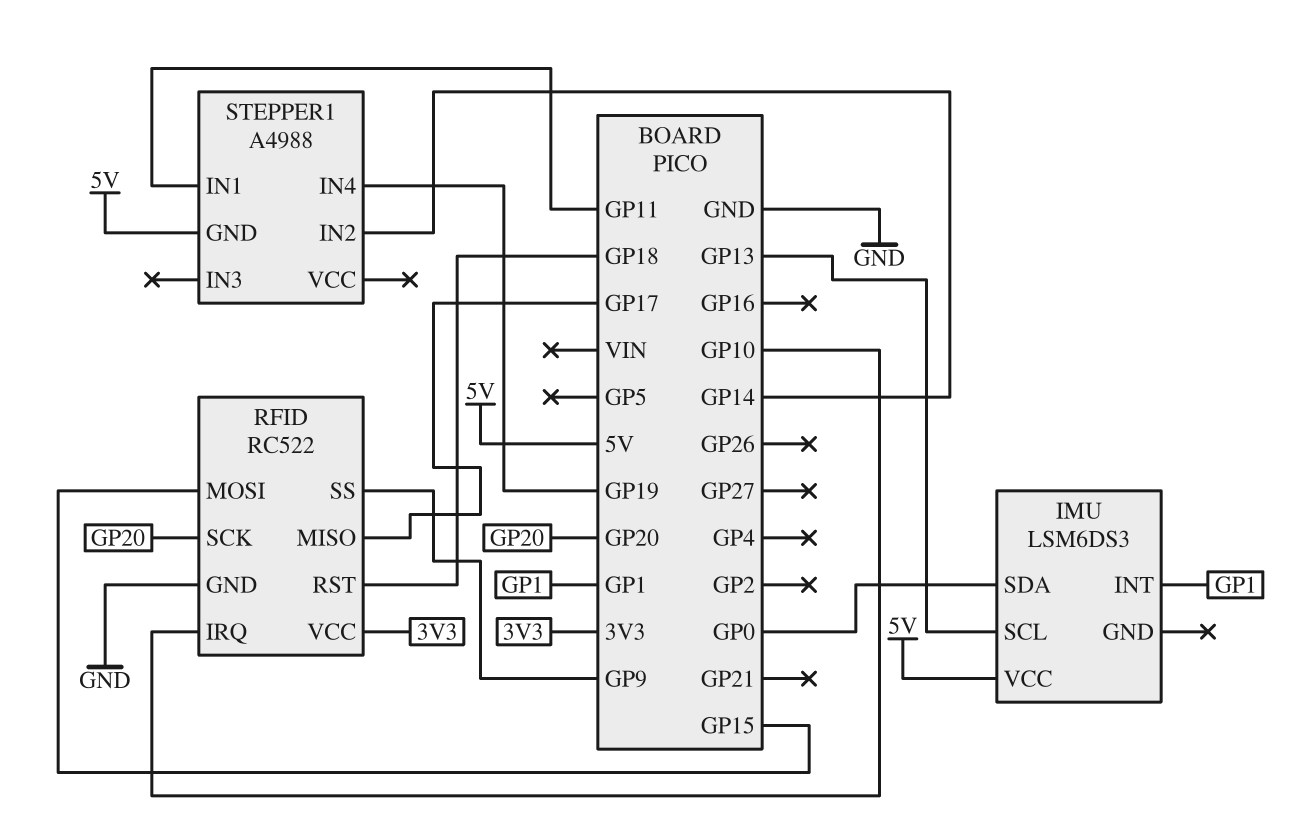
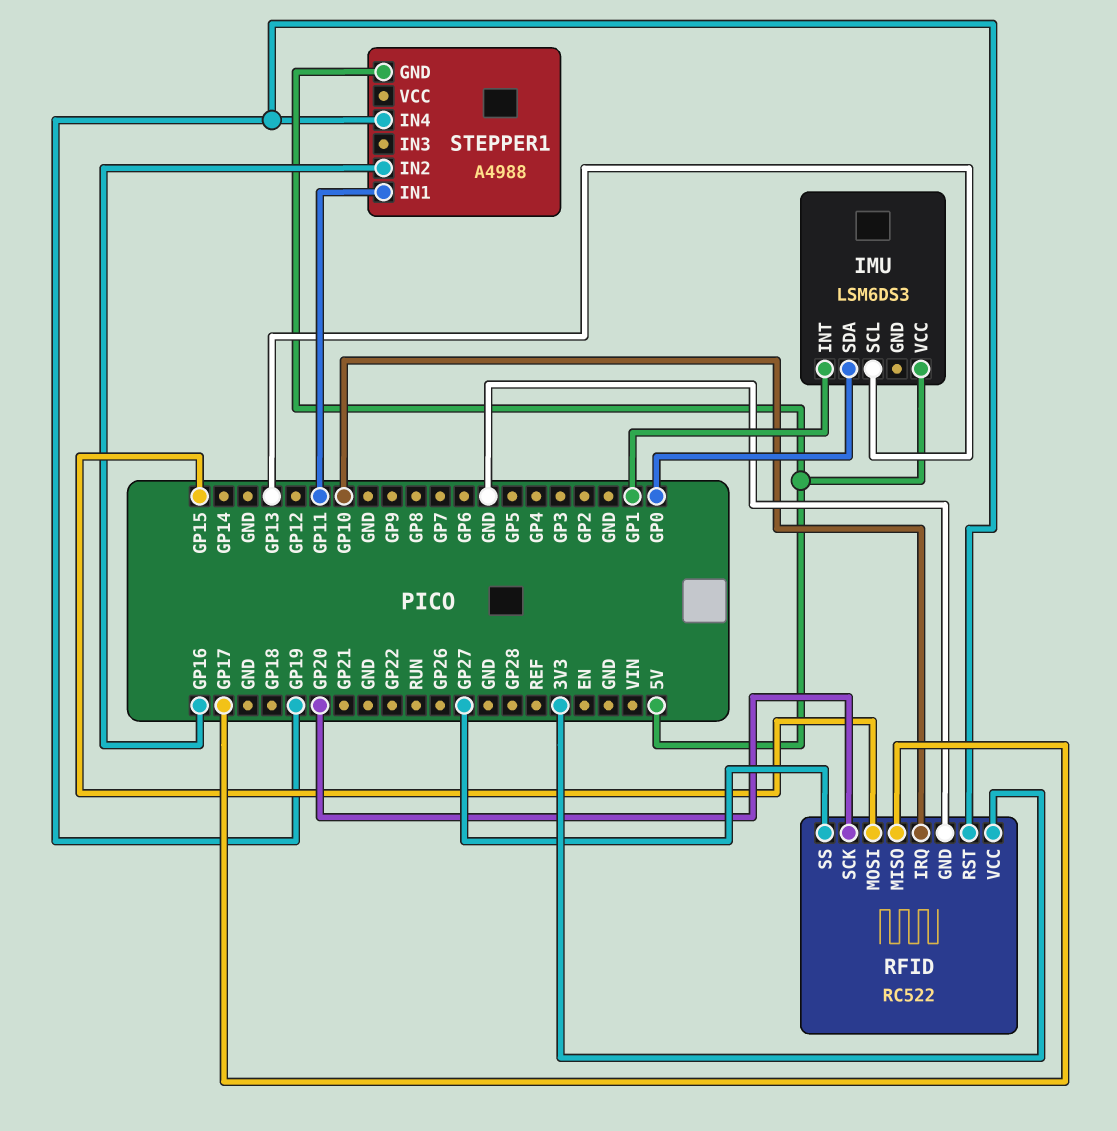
RFID pin RST: GP18 -> GP19
RFID pin SS: GP9 -> GP27
STEPPER1 pin IN2: GP14 -> GP16

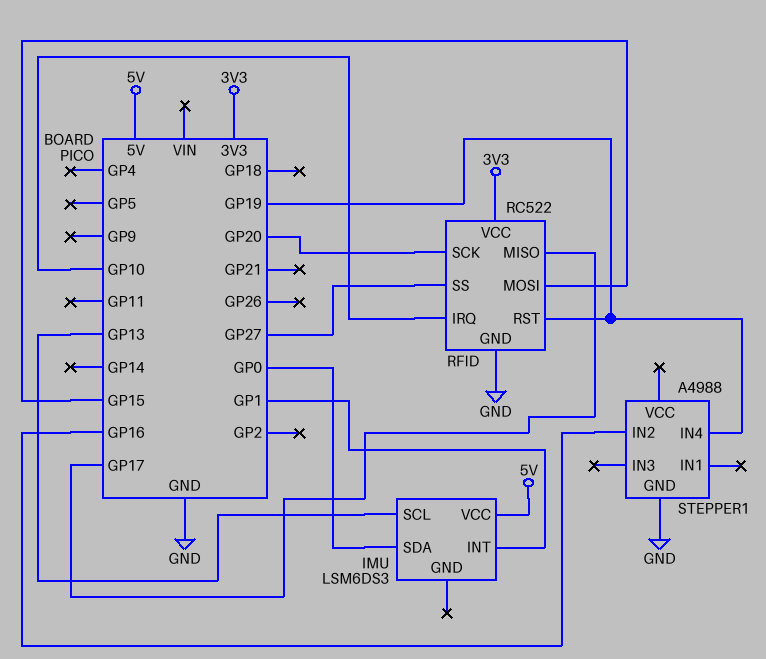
STEPPER1 pin GND: 5V -> GND
STEPPER1 pin IN1: GP11 -> none

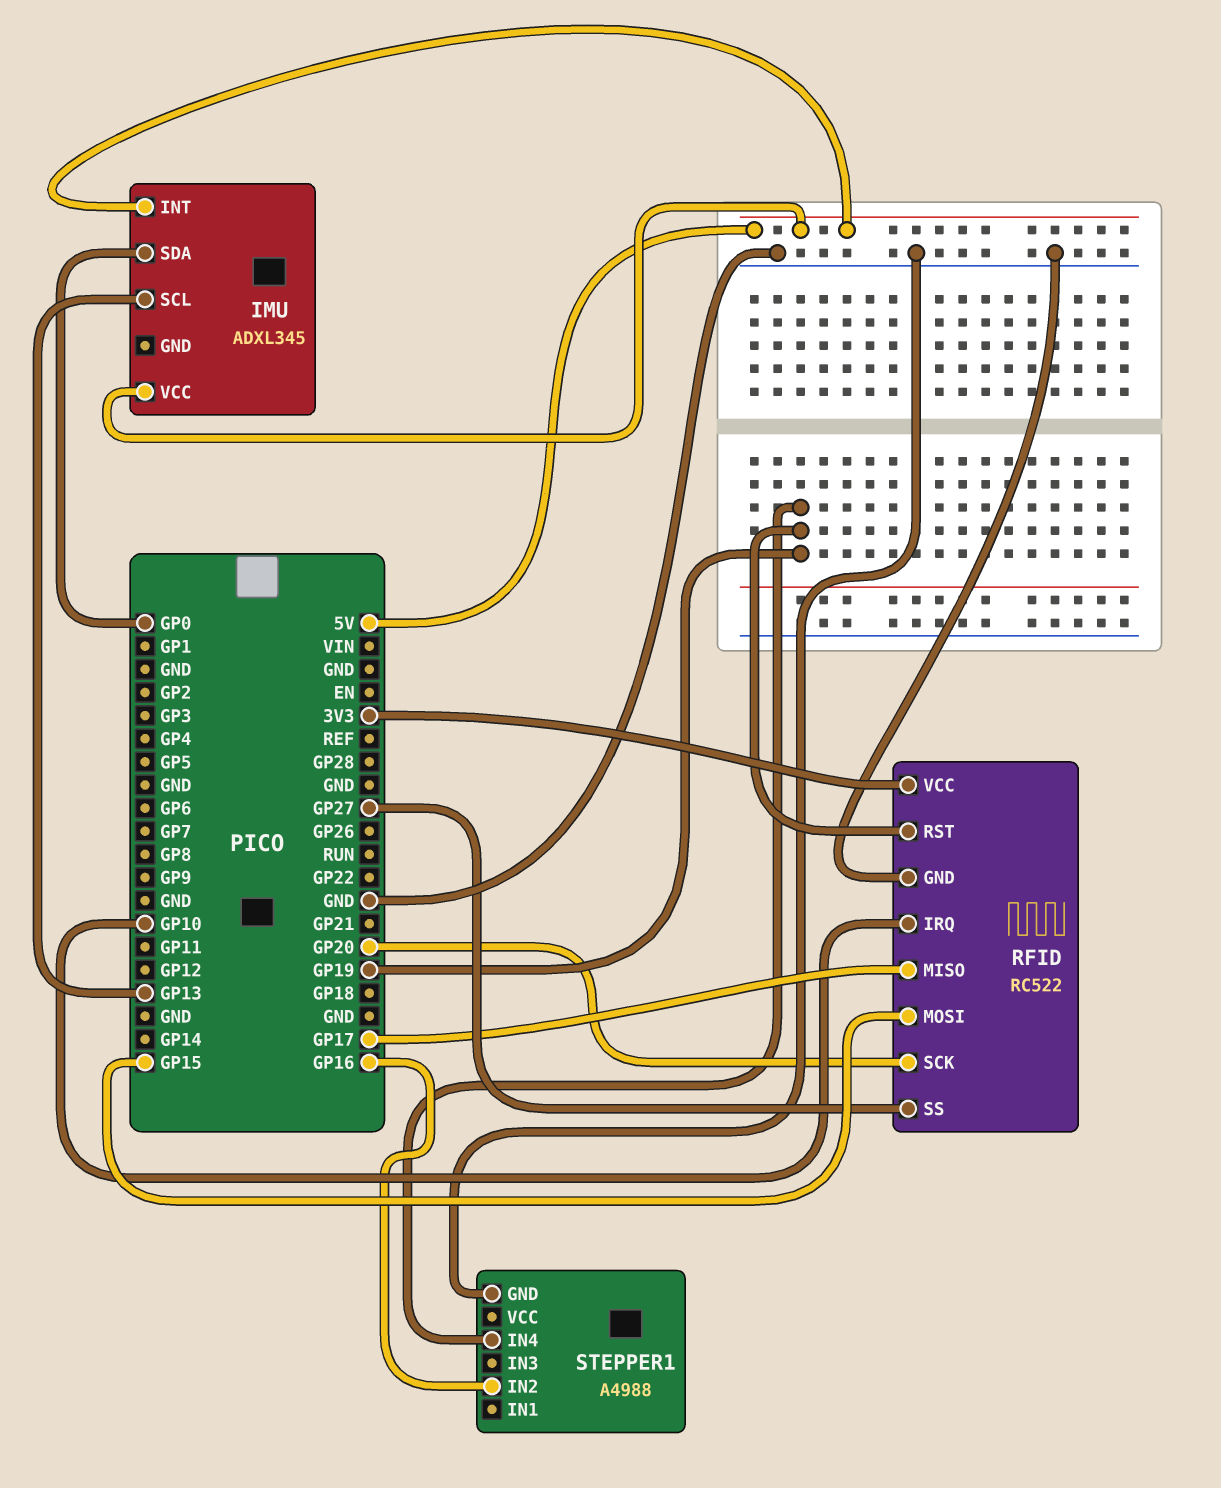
IMU: LSM6DS3 -> ADXL345
IMU pin INT: GP1 -> 5V

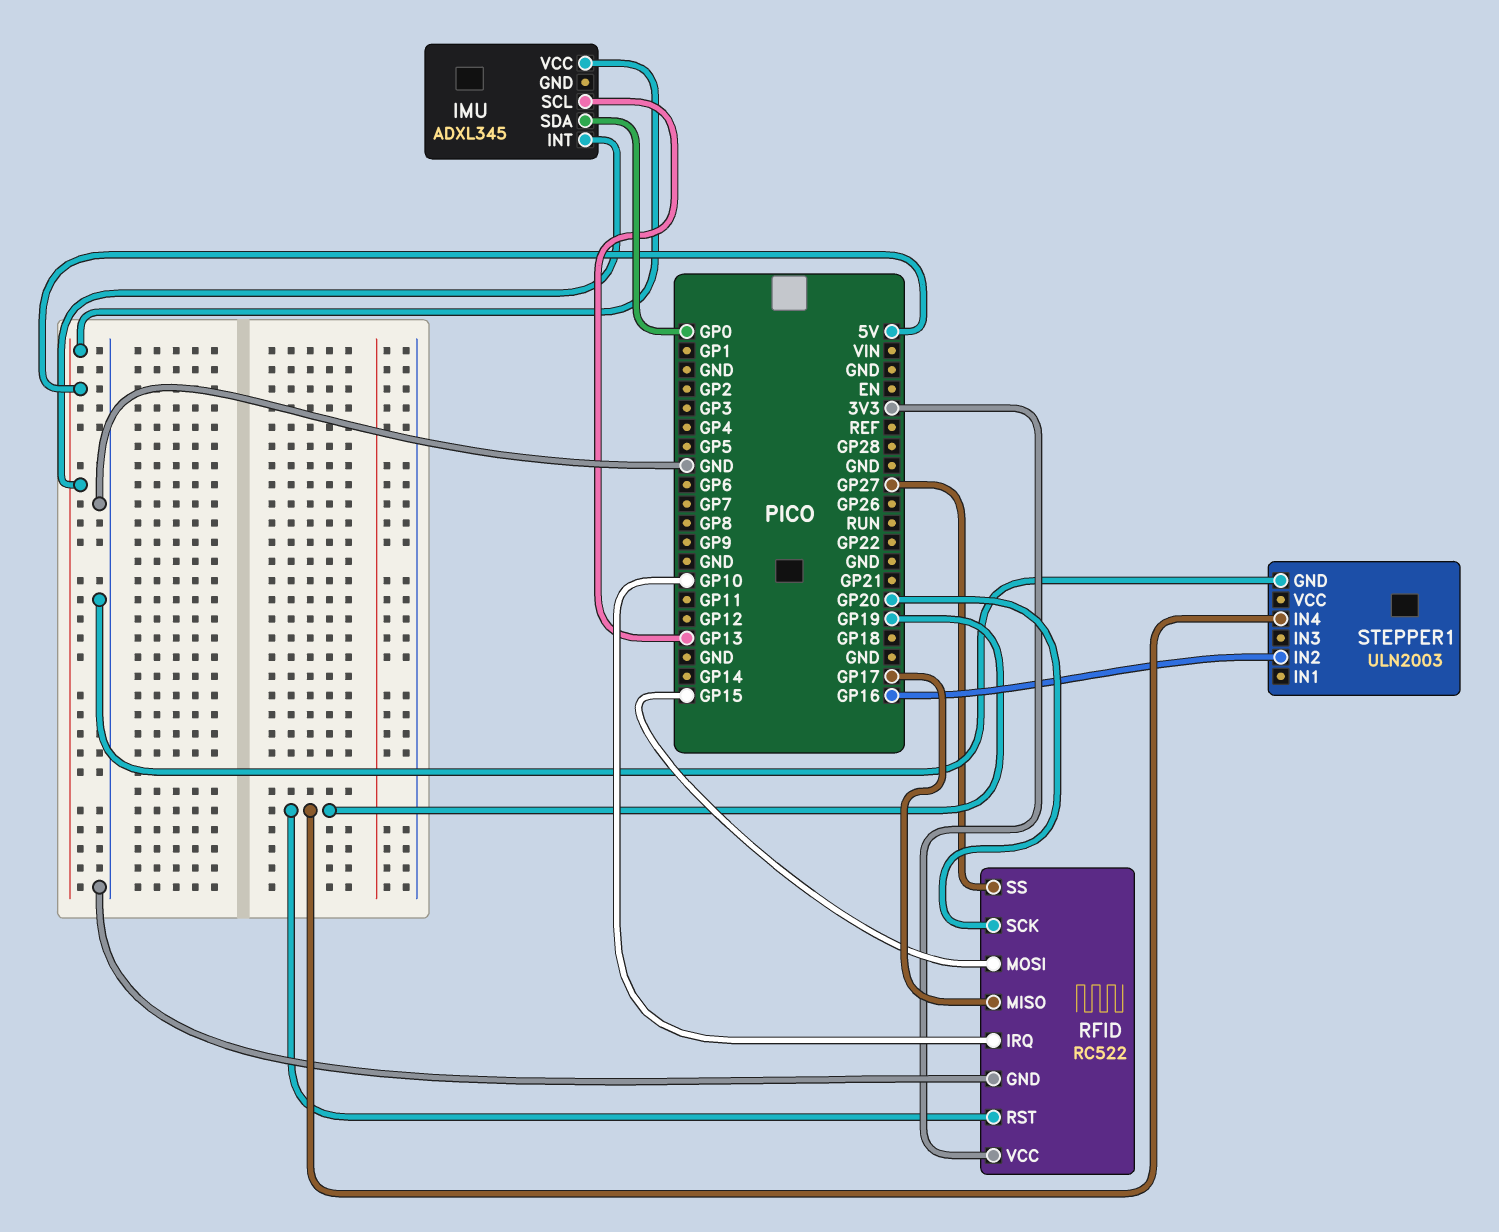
STEPPER1: A4988 -> ULN2003

